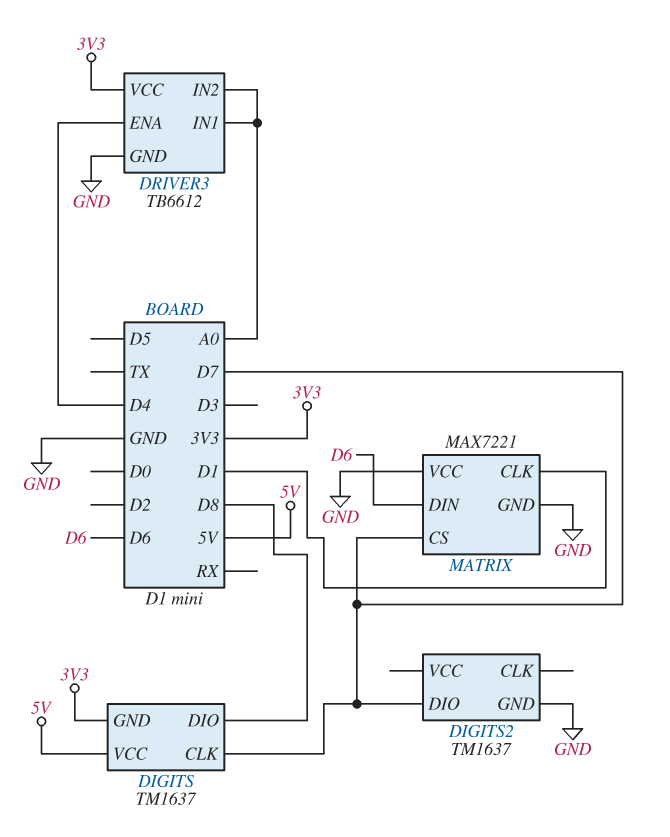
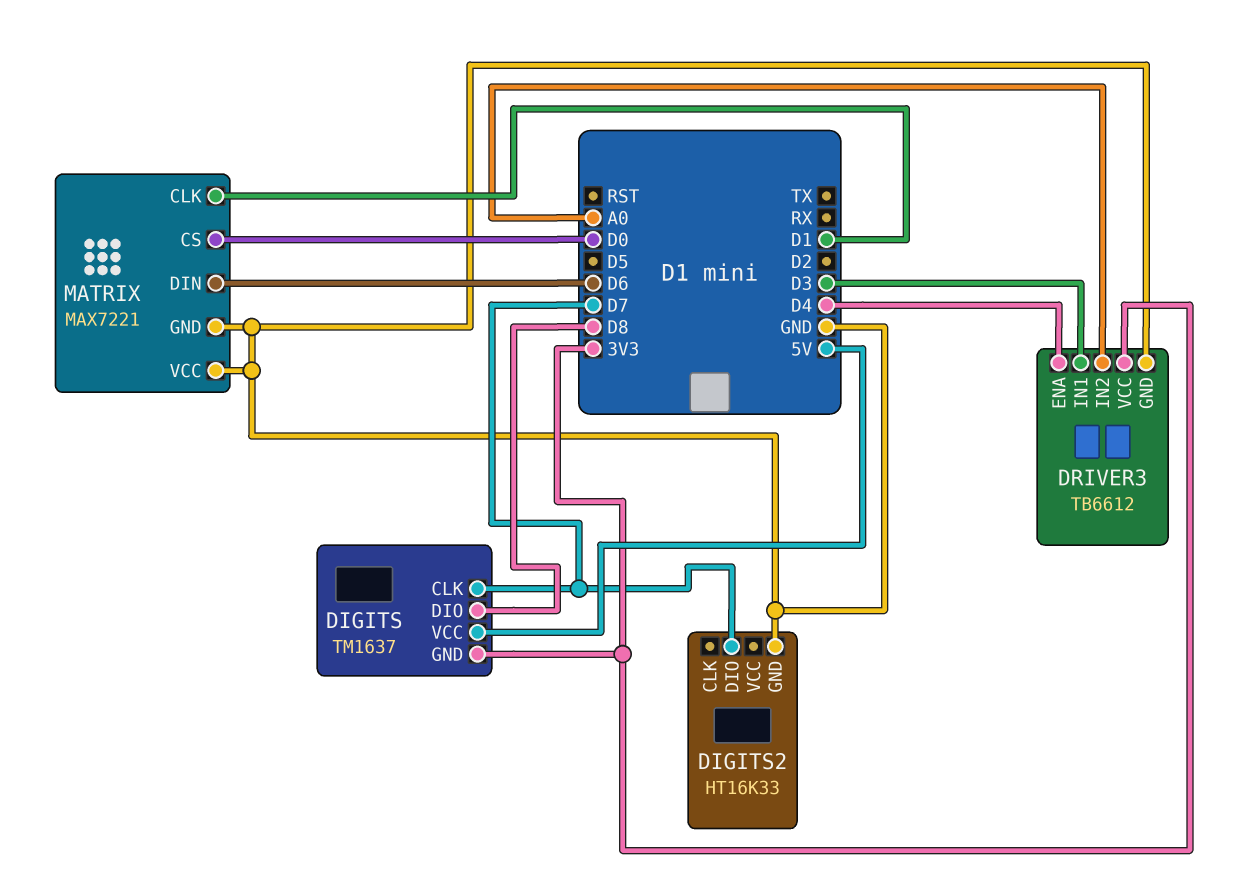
DIGITS2: TM1637 -> HT16K33
DRIVER3 pin IN1: A0 -> D3
MATRIX pin CS: D7 -> D0

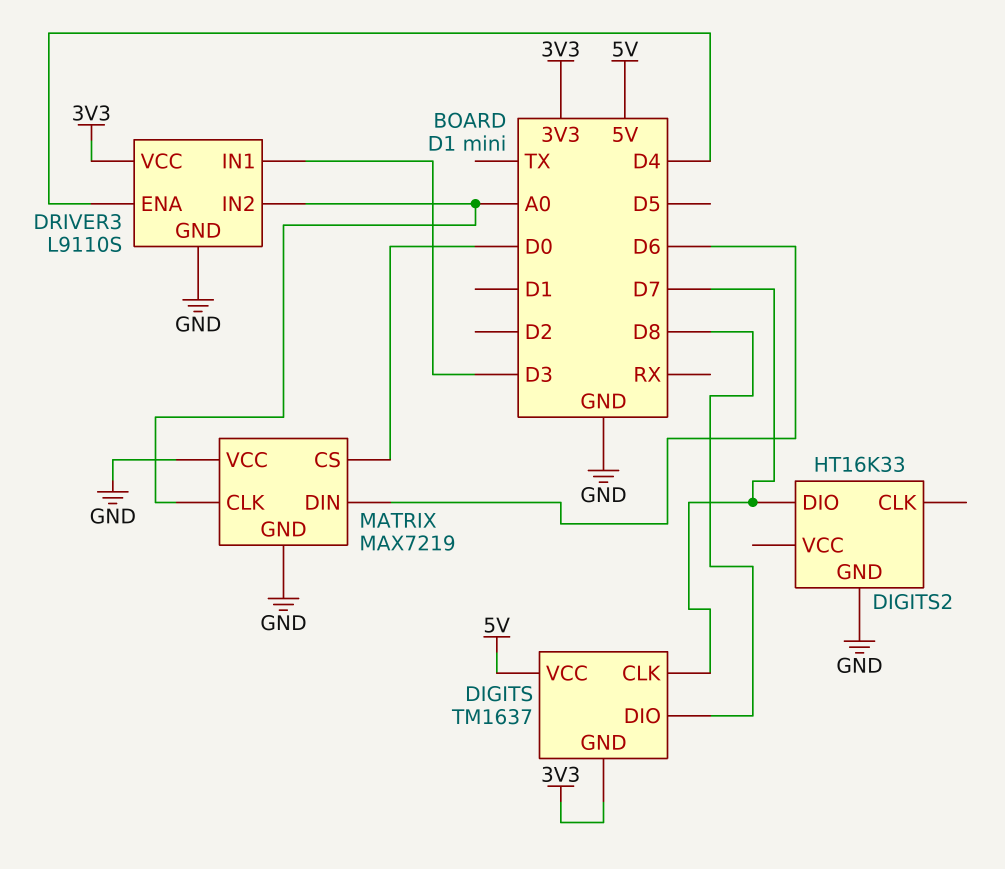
DRIVER3: TB6612 -> L9110S
MATRIX: MAX7221 -> MAX7219
MATRIX pin CLK: D1 -> A0

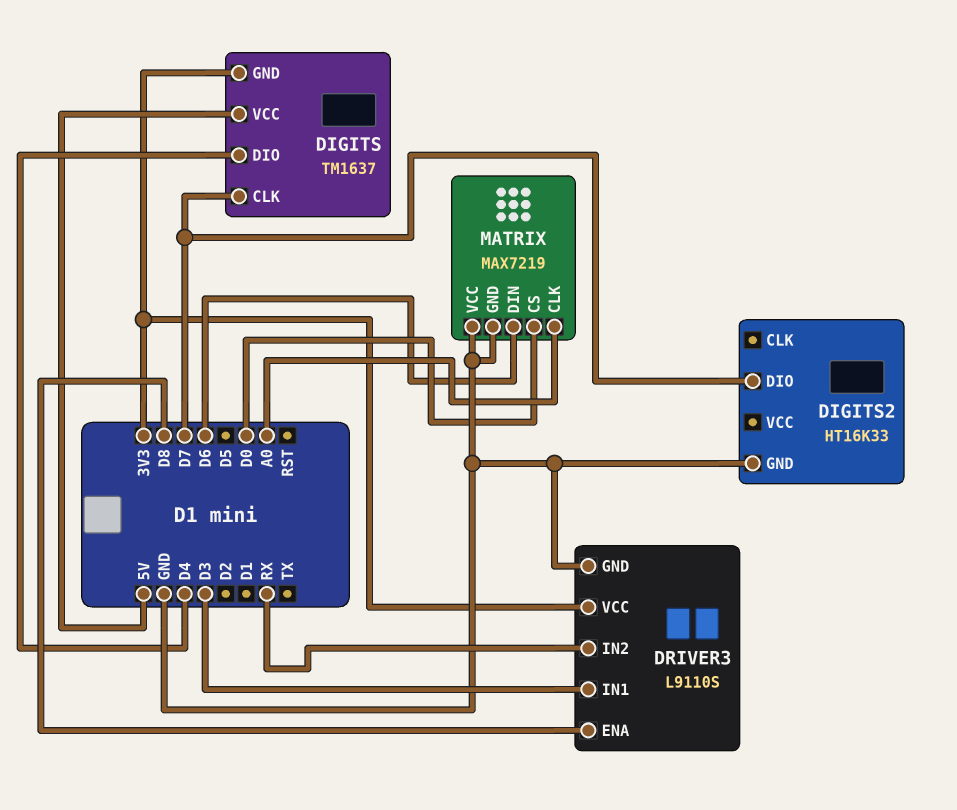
DIGITS pin DIO: D8 -> D4
DRIVER3 pin ENA: D4 -> D8
DRIVER3 pin IN2: A0 -> RX

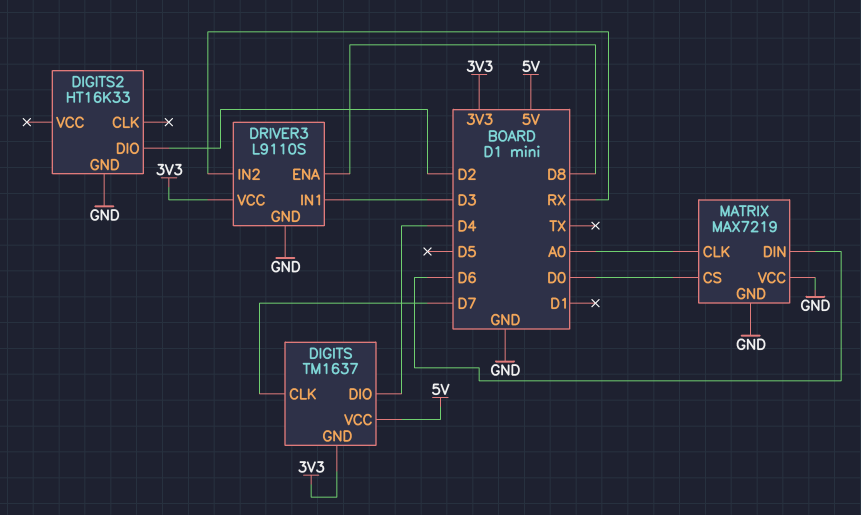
DIGITS2 pin DIO: D7 -> D2

